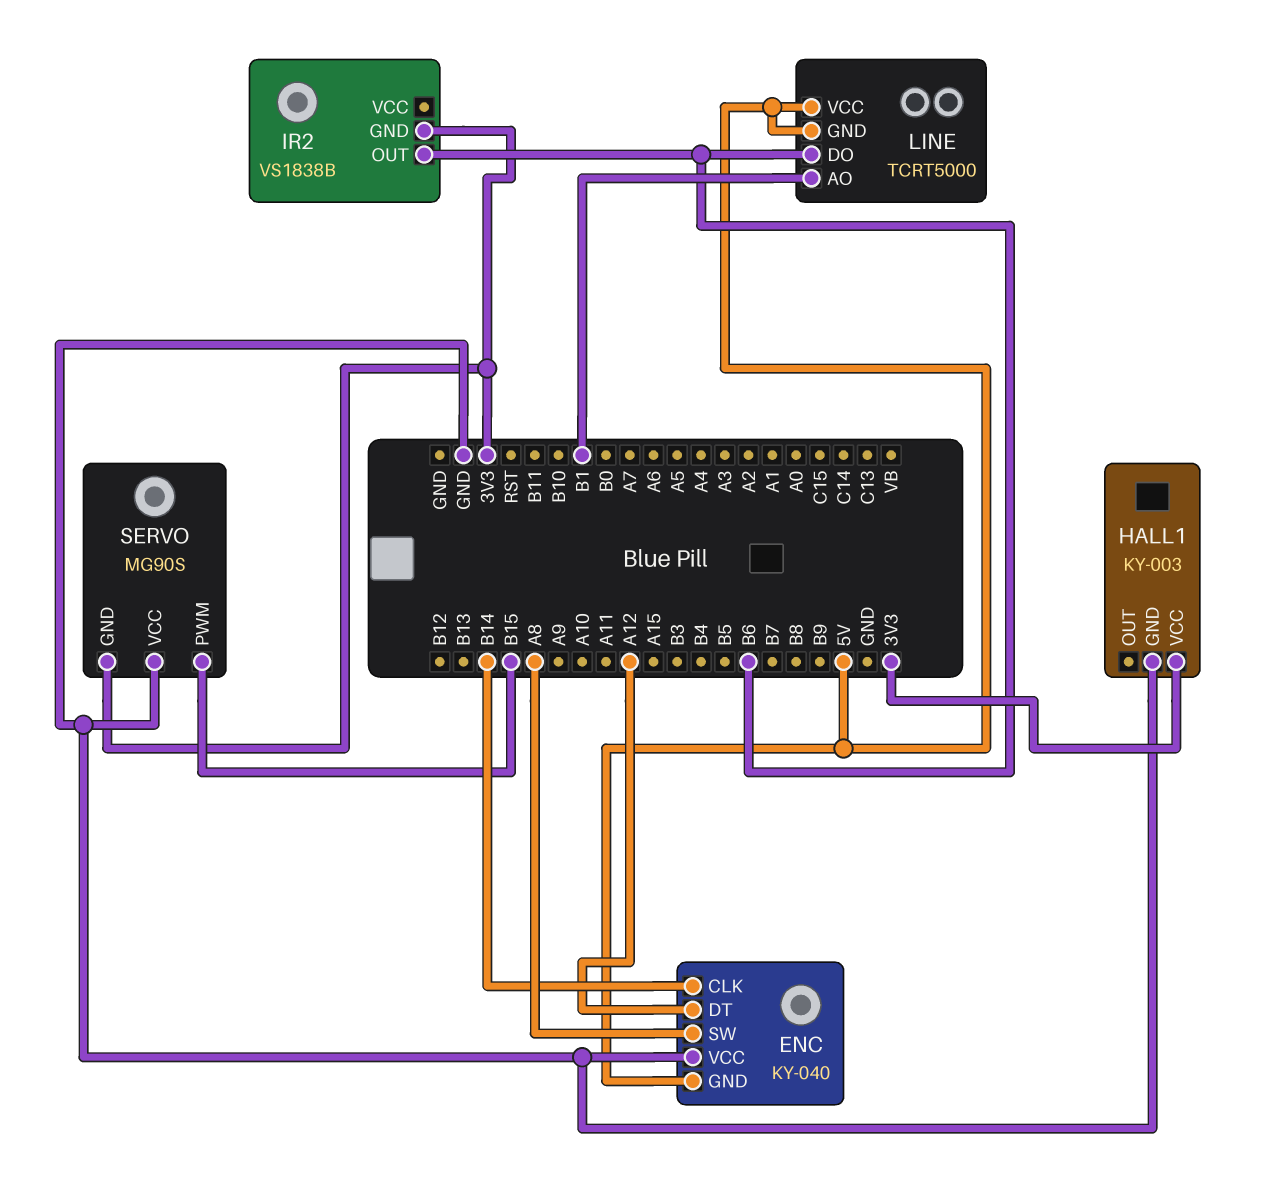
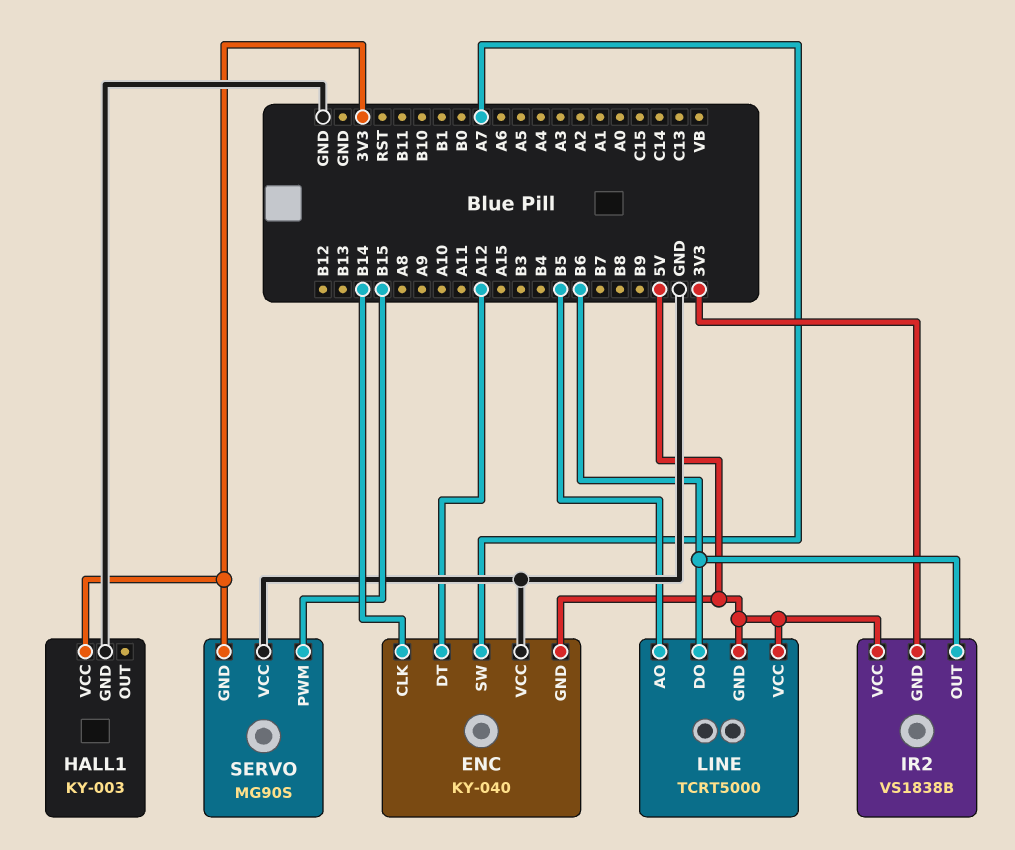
ENC pin SW: A8 -> A7
IR2 pin VCC: none -> 5V
LINE pin AO: B1 -> B5

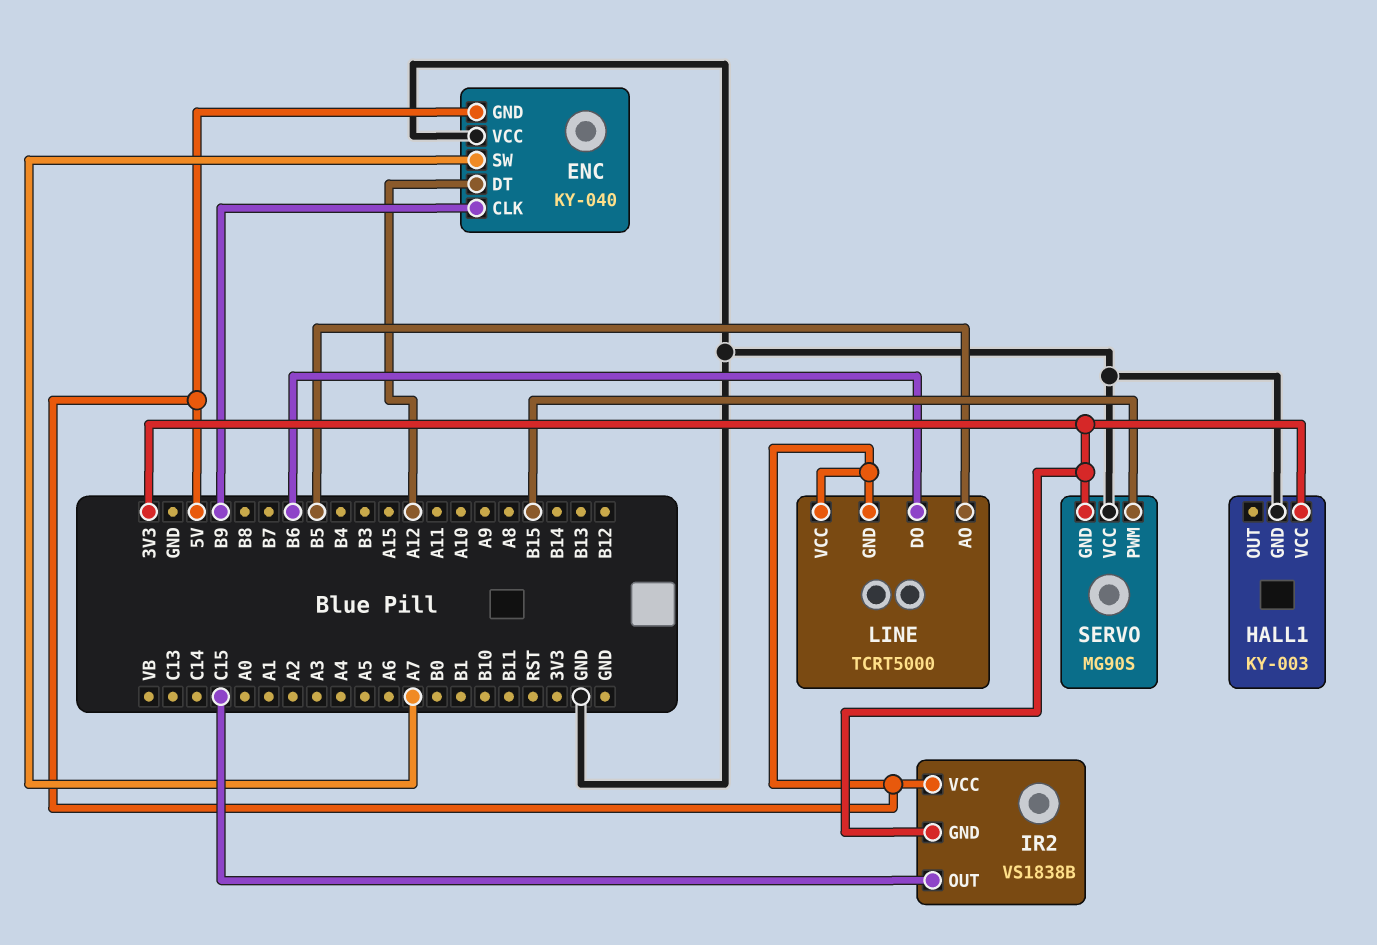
ENC pin CLK: B14 -> B9
IR2 pin OUT: B6 -> C15

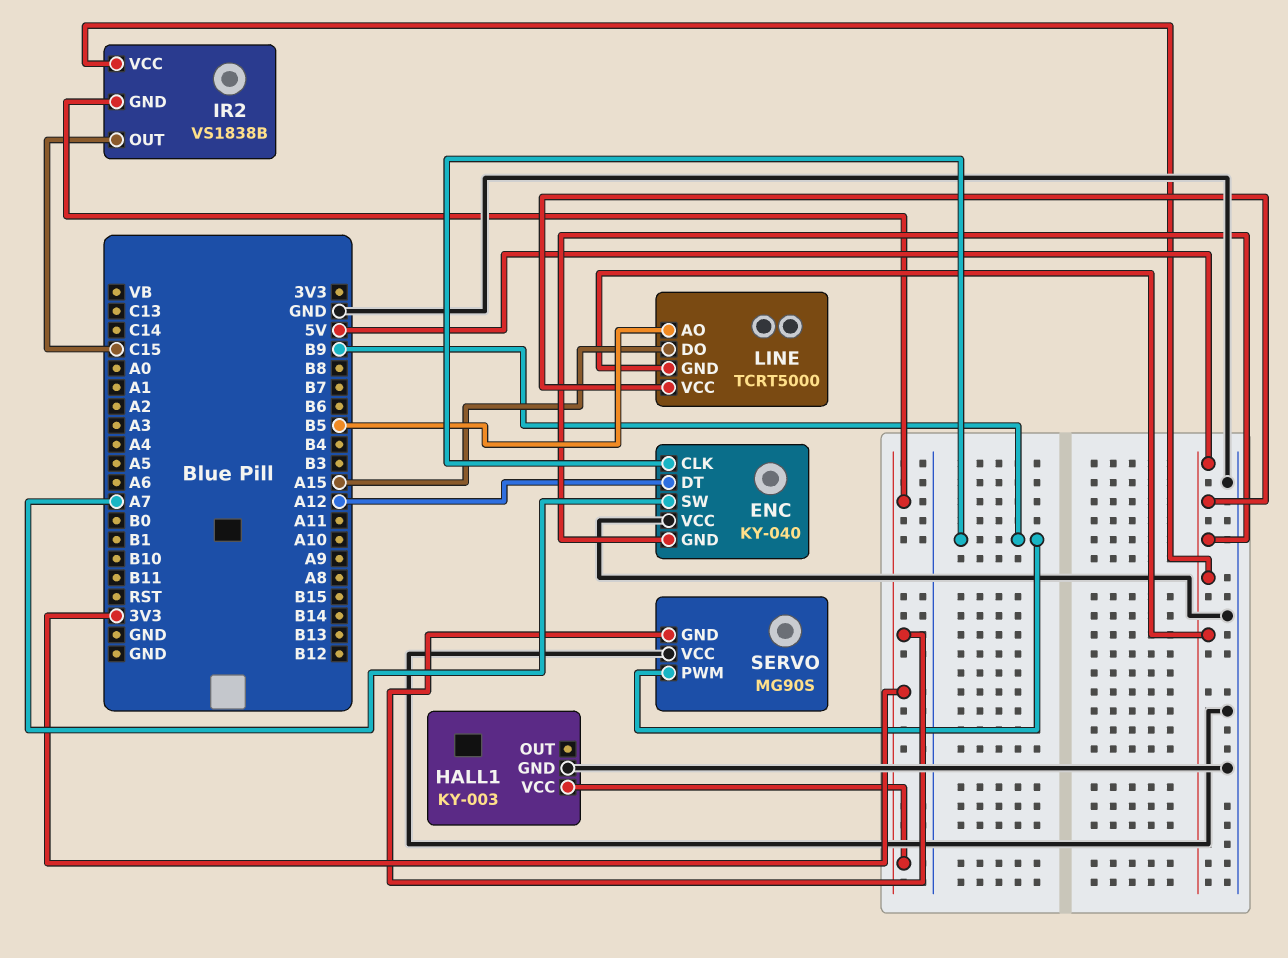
LINE pin DO: B6 -> A15
SERVO pin PWM: B15 -> B9

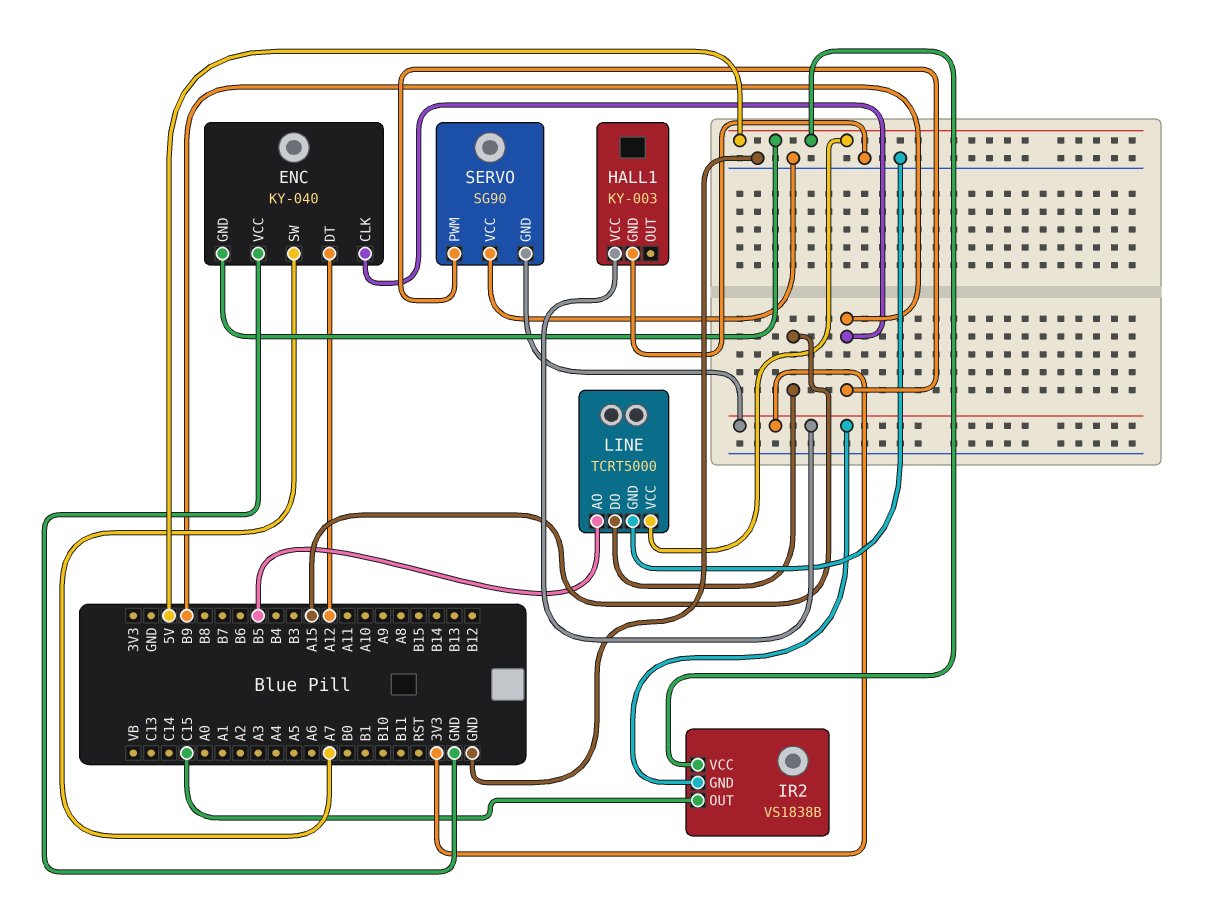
LINE pin GND: 5V -> GND
SERVO: MG90S -> SG90

